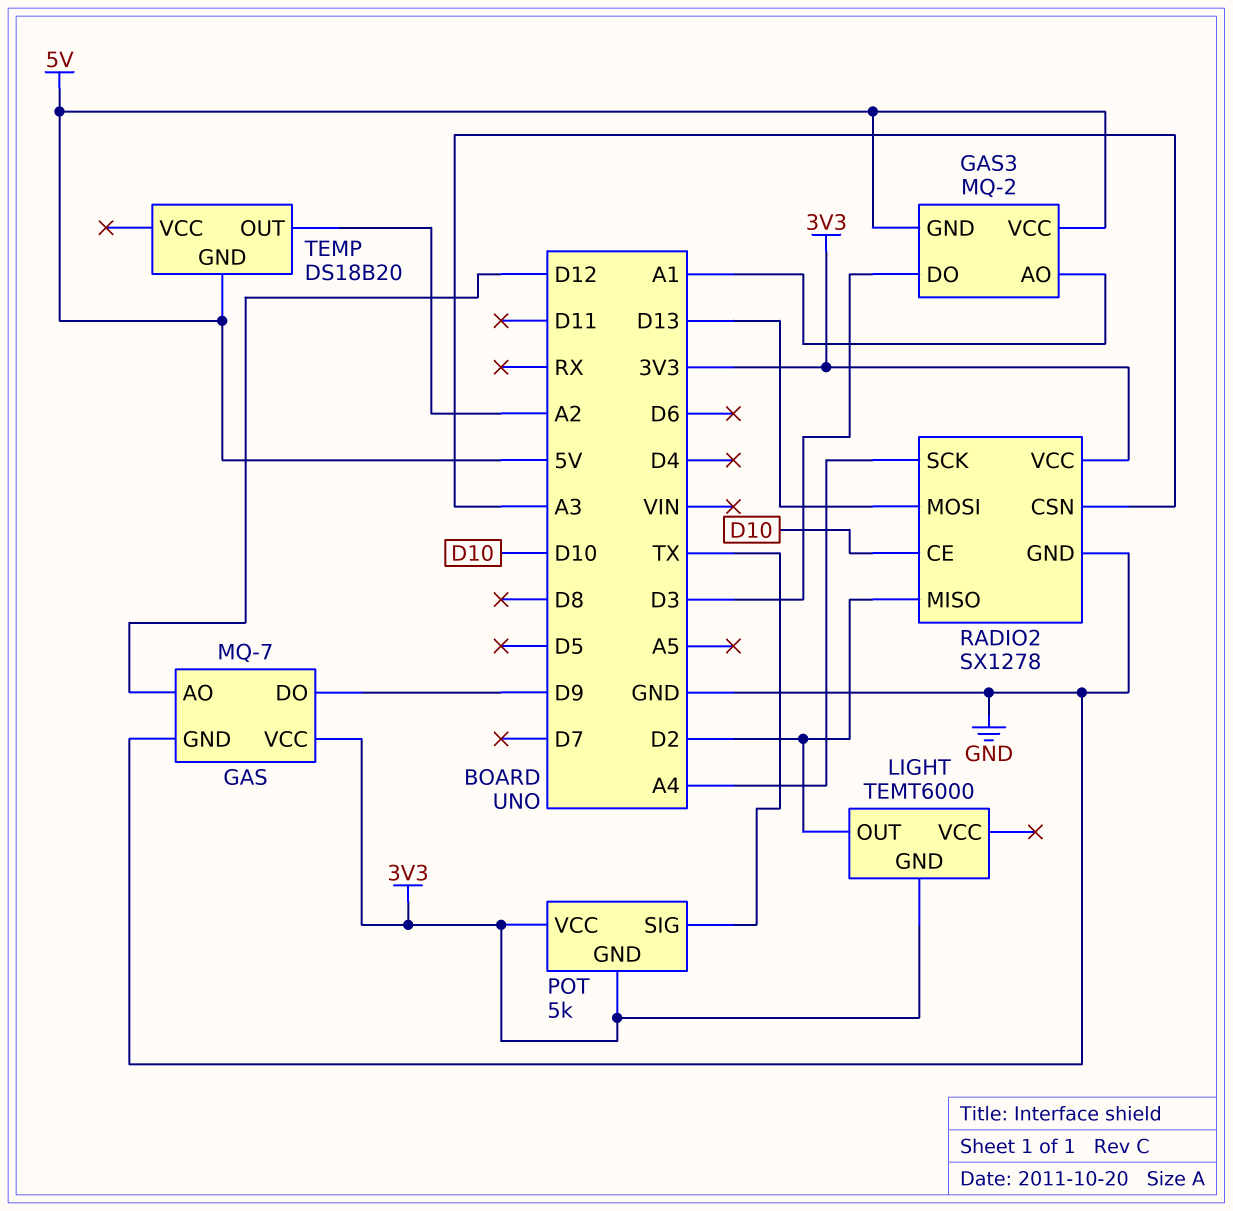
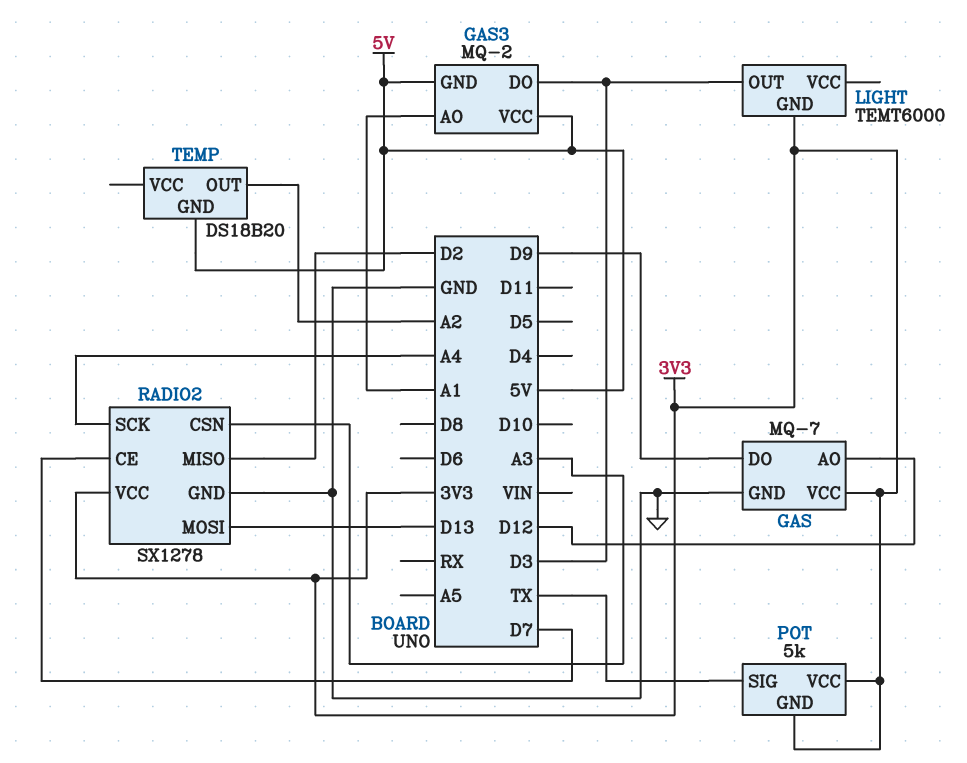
LIGHT pin OUT: D2 -> D3
RADIO2 pin CE: D10 -> D7

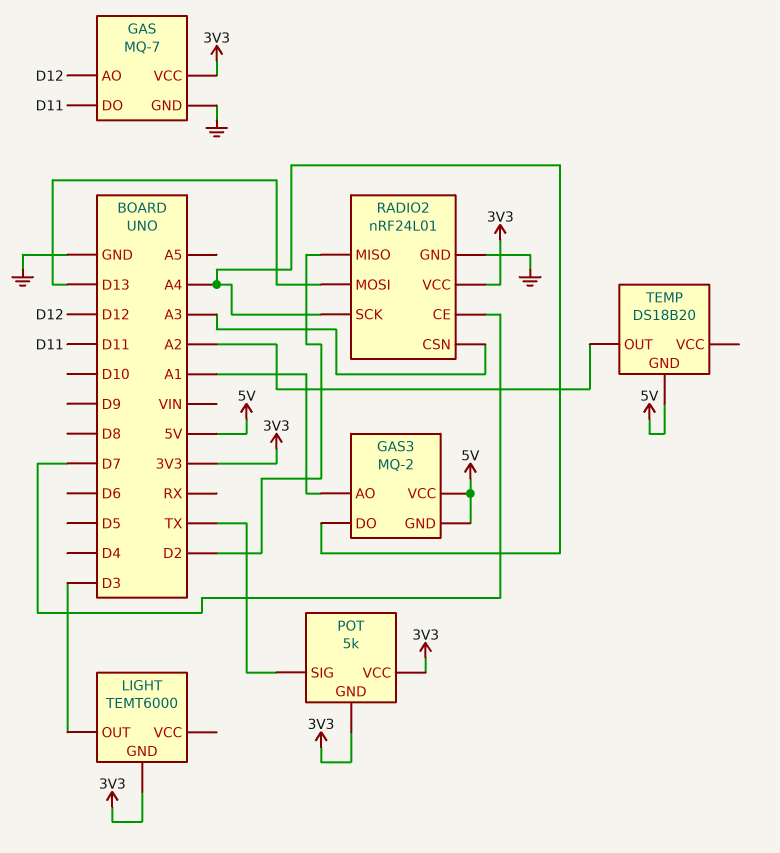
GAS pin DO: D9 -> D11
GAS3 pin DO: D3 -> A4
RADIO2: SX1278 -> nRF24L01

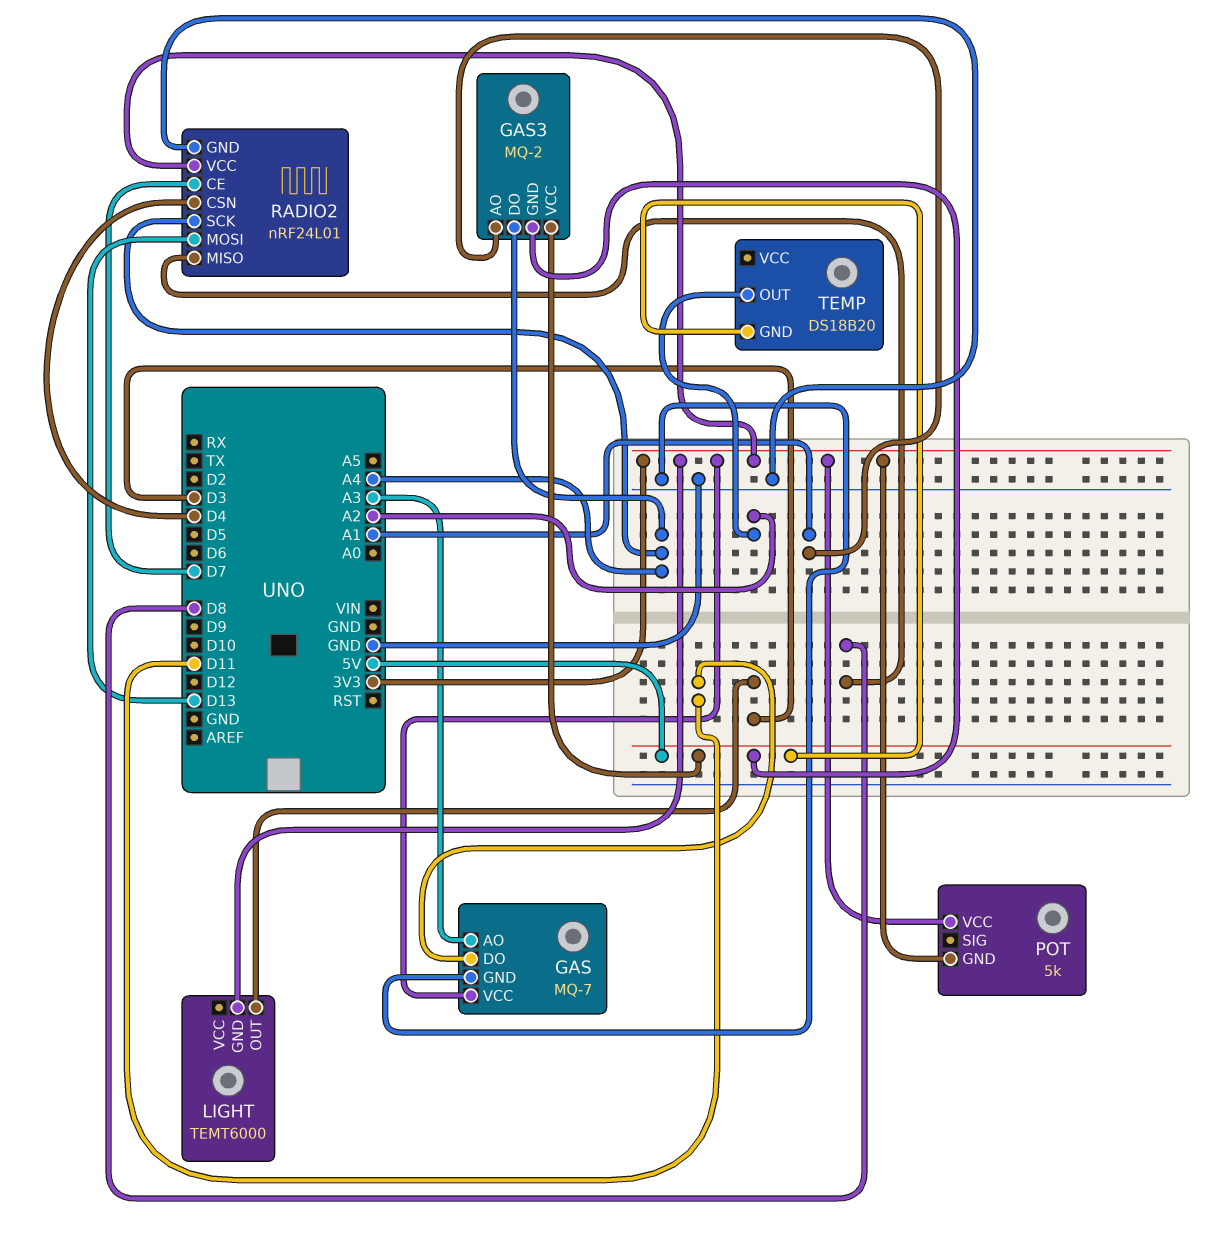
GAS pin AO: D12 -> A3
POT pin SIG: TX -> none
RADIO2 pin CSN: A3 -> D4
RADIO2 pin MISO: D2 -> D8

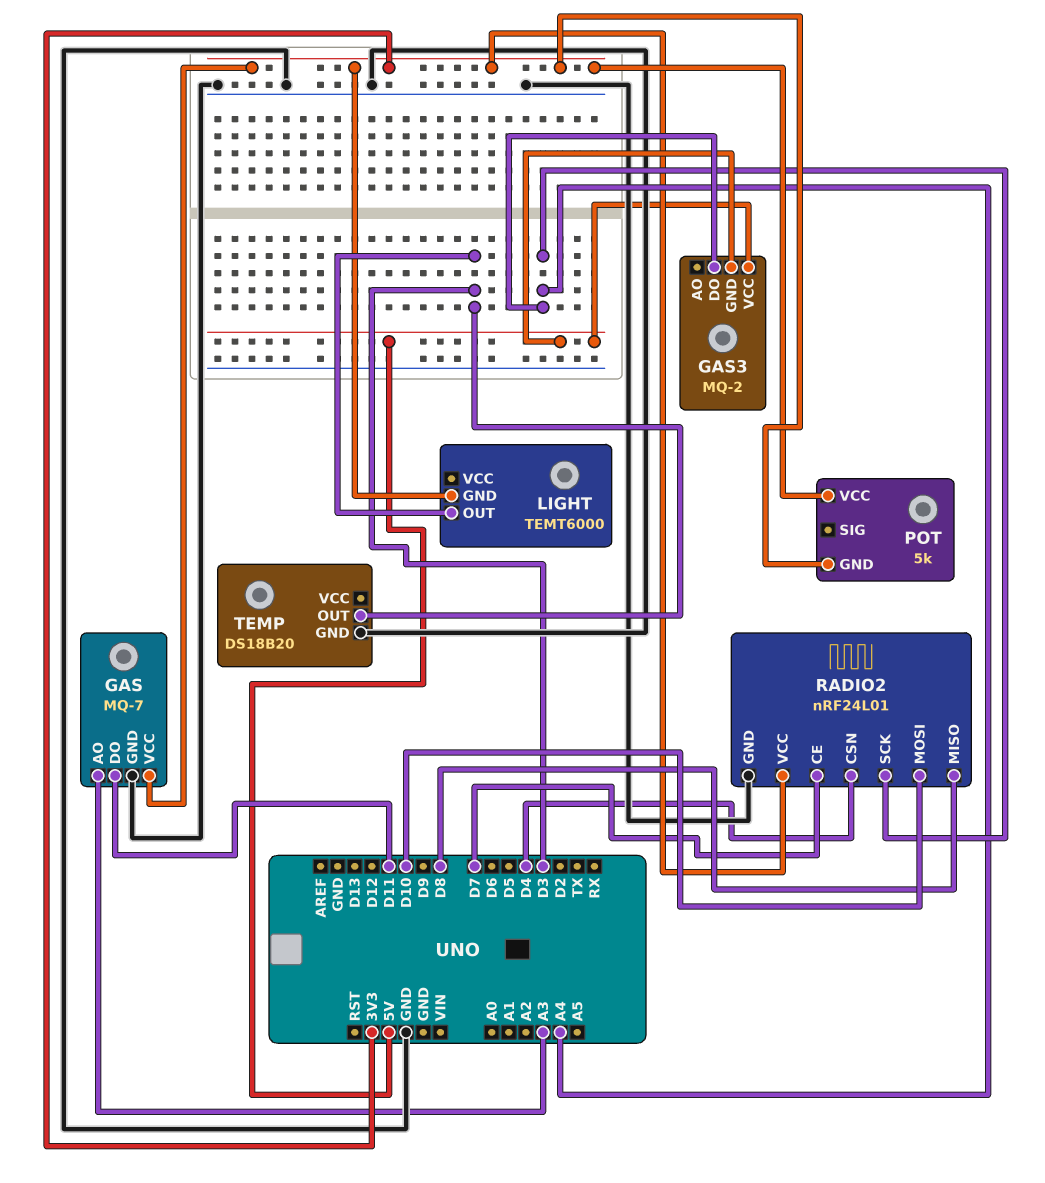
GAS3 pin AO: A1 -> none
RADIO2 pin MOSI: D13 -> D10
TEMP pin GND: 5V -> GND
TEMP pin OUT: A2 -> D3

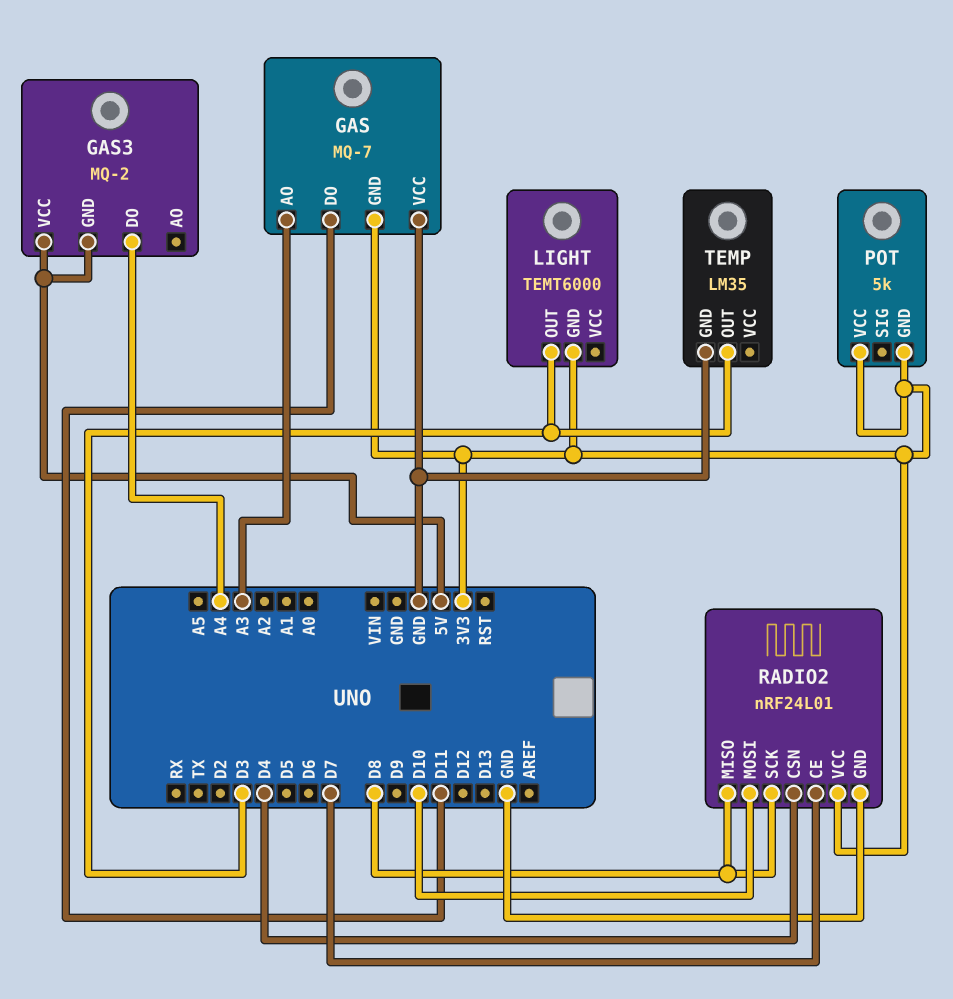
GAS pin GND: GND -> 3V3
GAS pin VCC: 3V3 -> GND
RADIO2 pin SCK: A4 -> D8
TEMP: DS18B20 -> LM35

